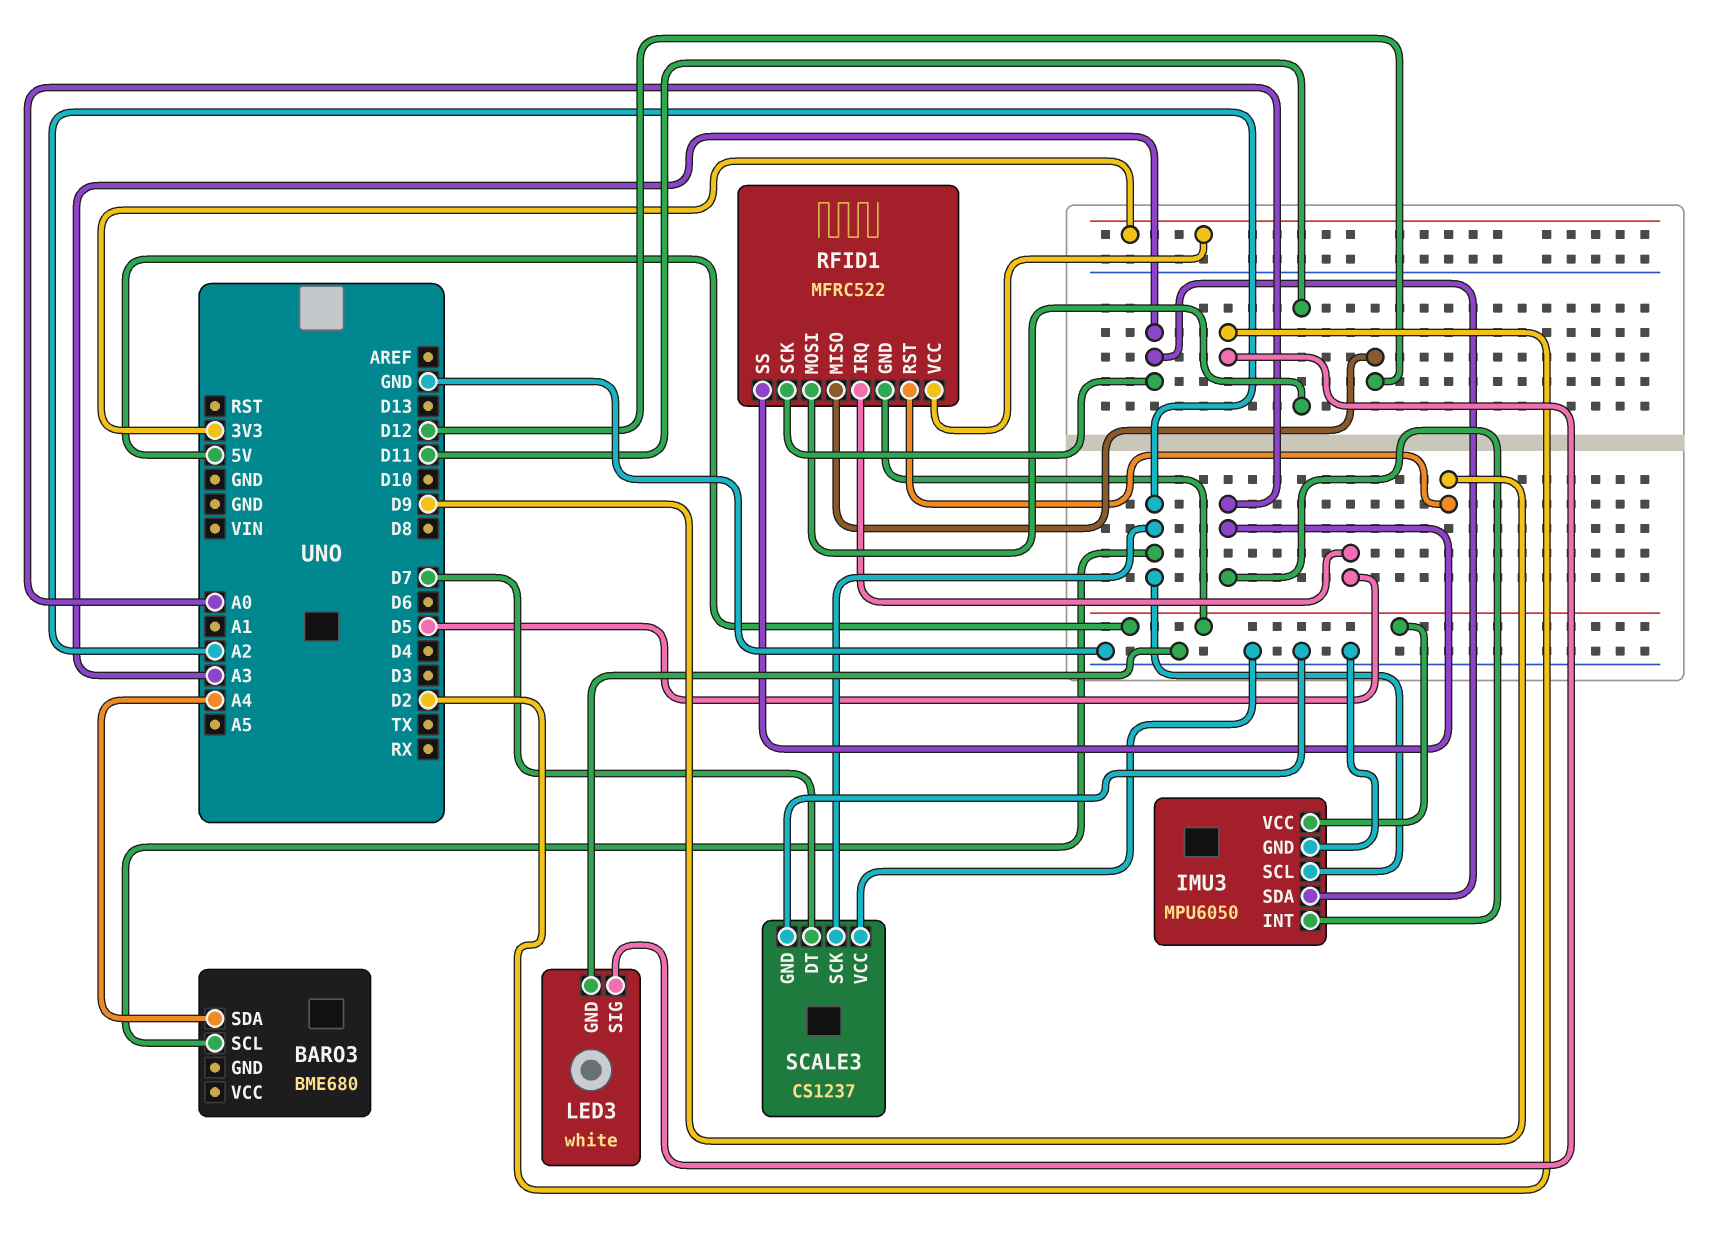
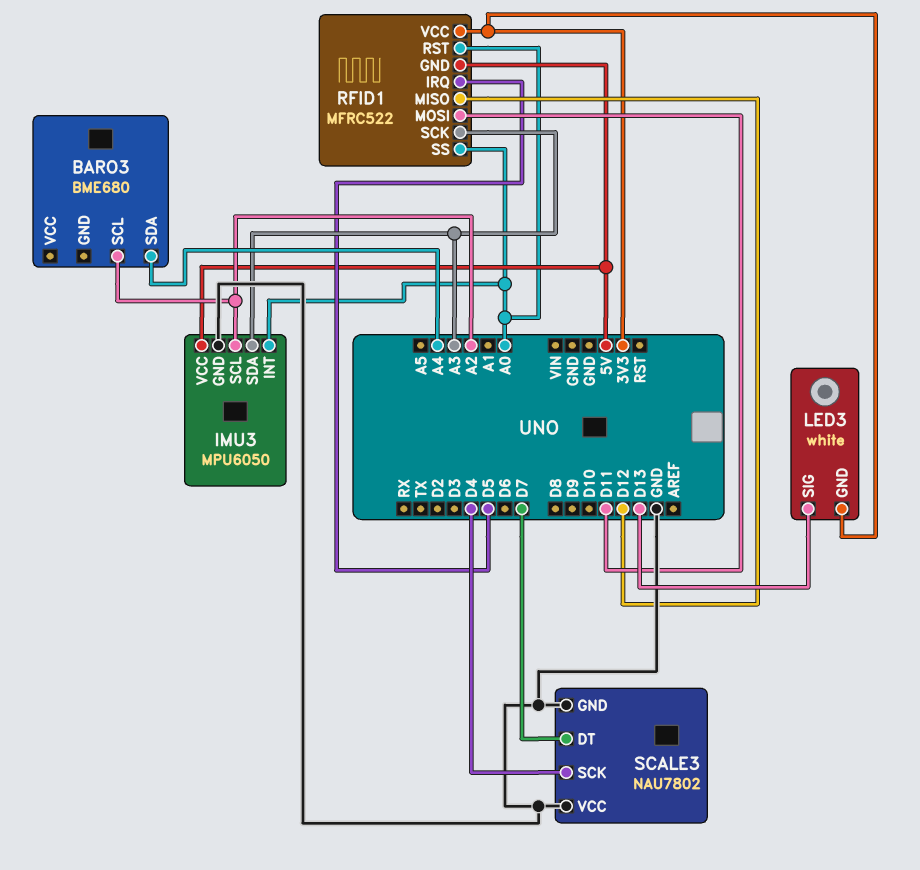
LED3 pin GND: GND -> 3V3
LED3 pin SIG: D2 -> D13
RFID1 pin RST: D9 -> A0
SCALE3: CS1237 -> NAU7802
SCALE3 pin SCK: A2 -> D4

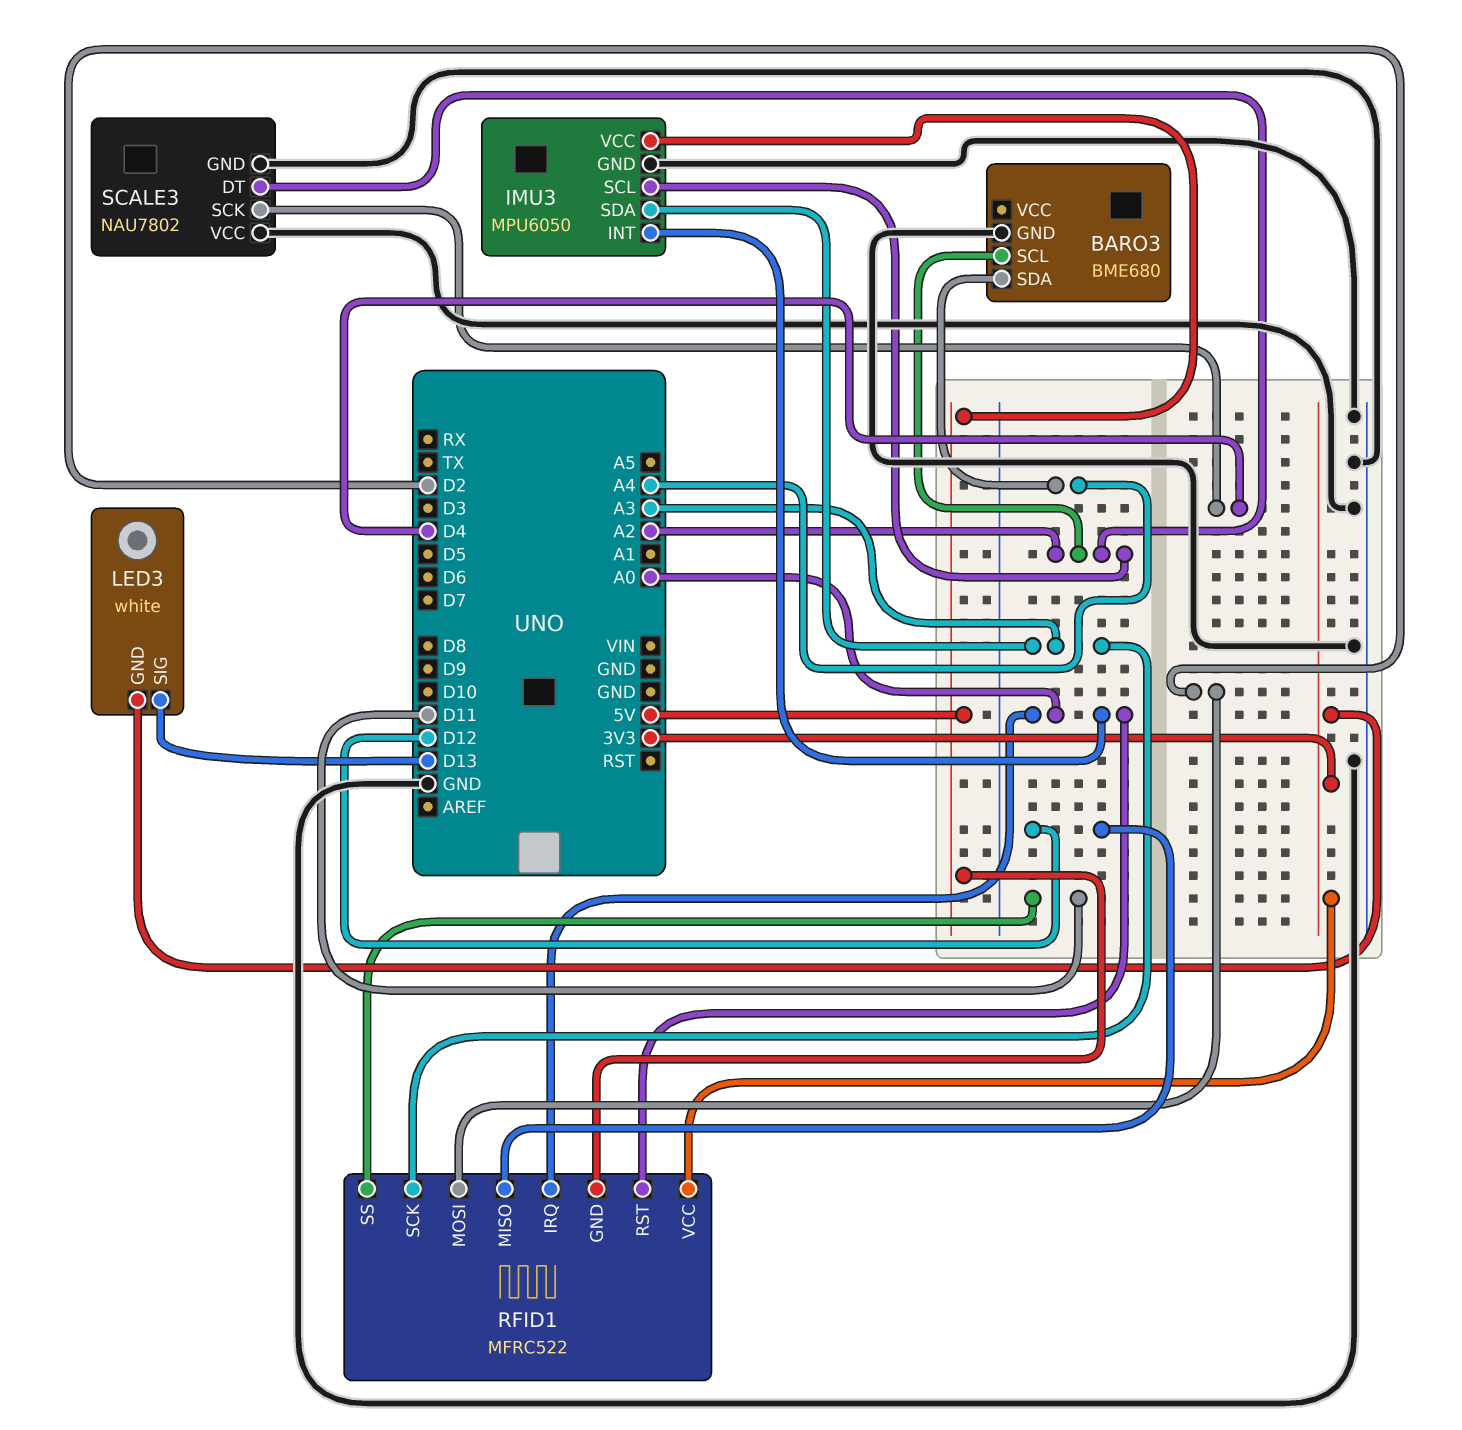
BARO3 pin GND: none -> GND
RFID1 pin IRQ: D5 -> A0
RFID1 pin MOSI: D11 -> D2
RFID1 pin SS: A0 -> D11
SCALE3 pin DT: D7 -> A2

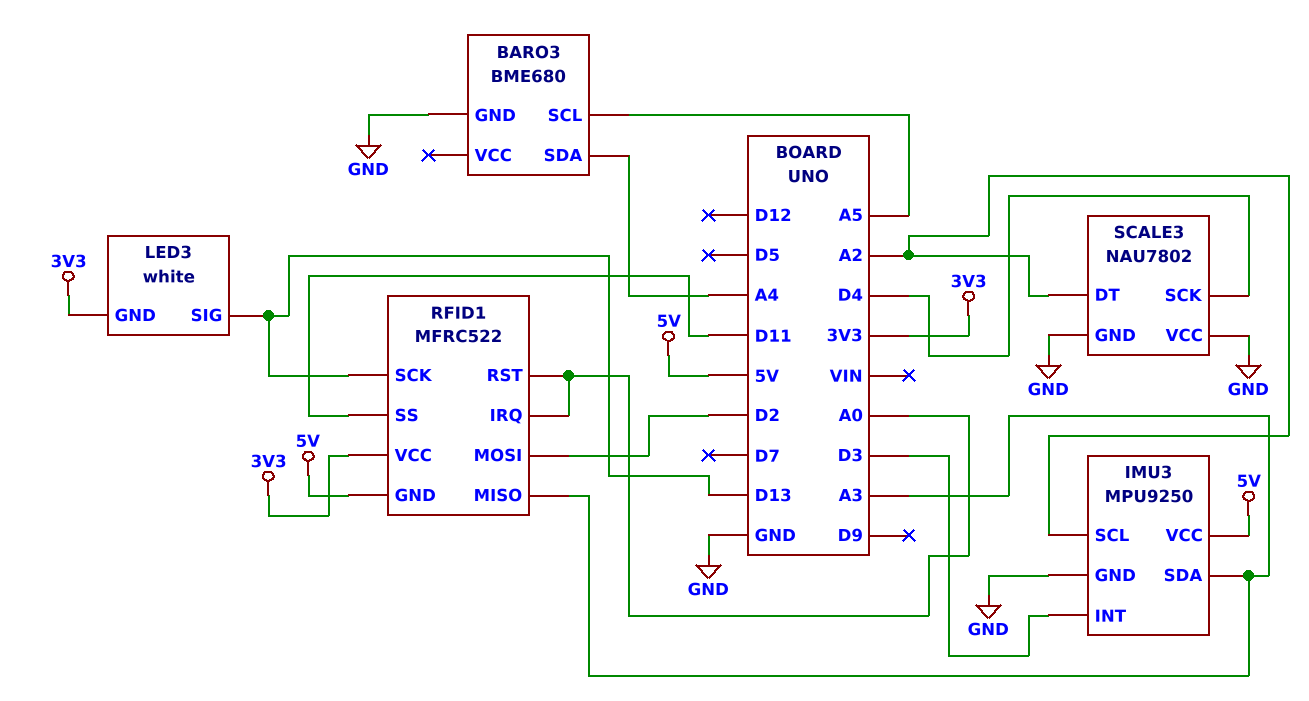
BARO3 pin SCL: A2 -> A5
IMU3: MPU6050 -> MPU9250
IMU3 pin INT: A0 -> D3
RFID1 pin MISO: D12 -> A3
RFID1 pin SCK: A3 -> D13

